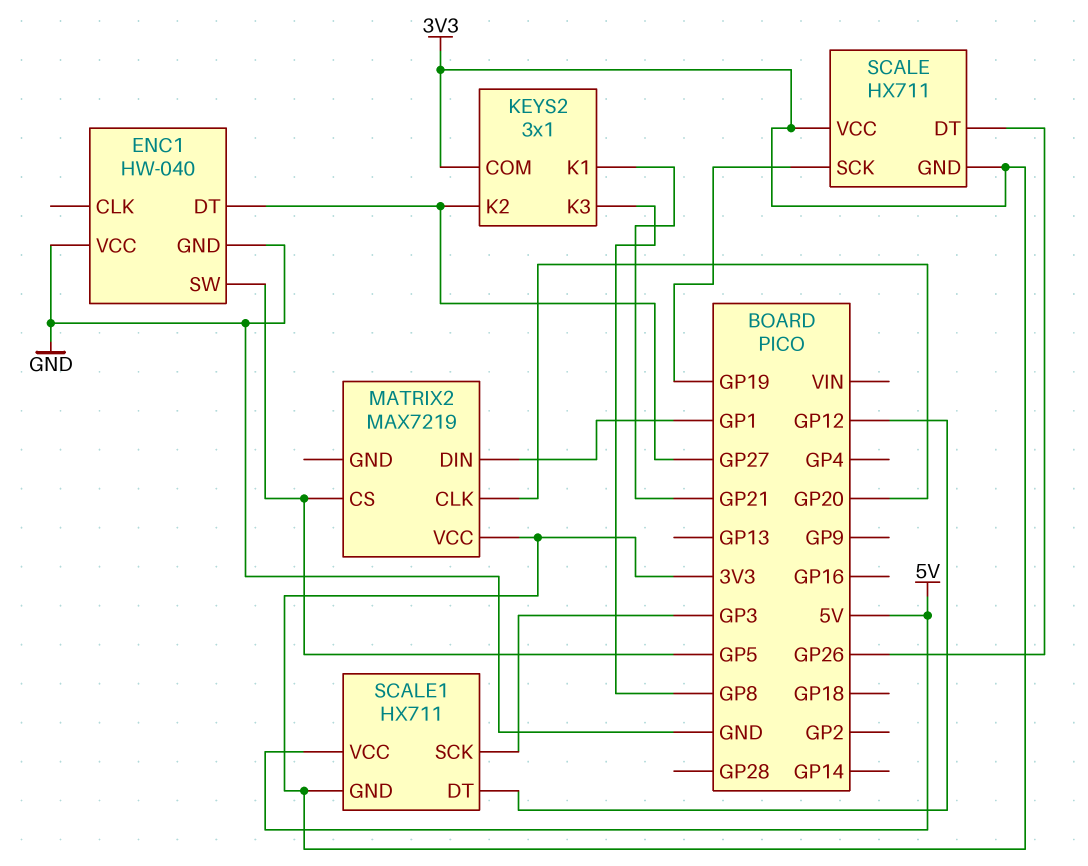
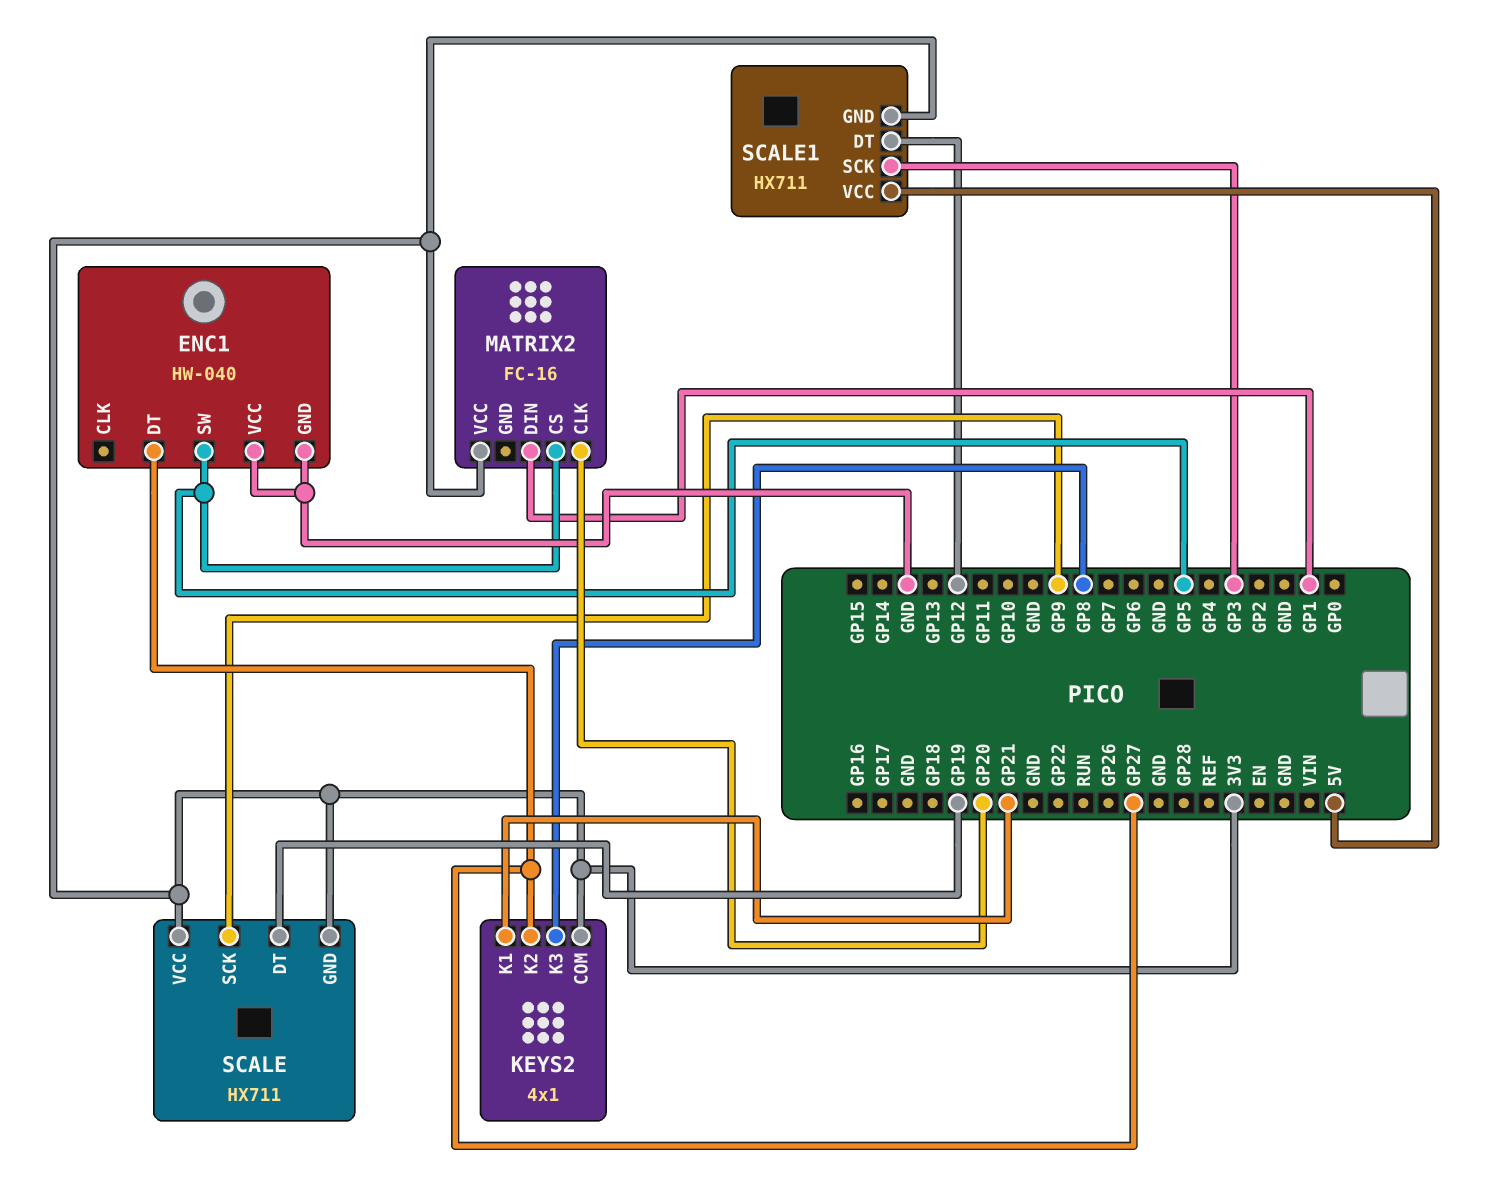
KEYS2: 3x1 -> 4x1
MATRIX2: MAX7219 -> FC-16
SCALE pin DT: GP26 -> GP19
SCALE pin SCK: GP19 -> GP9

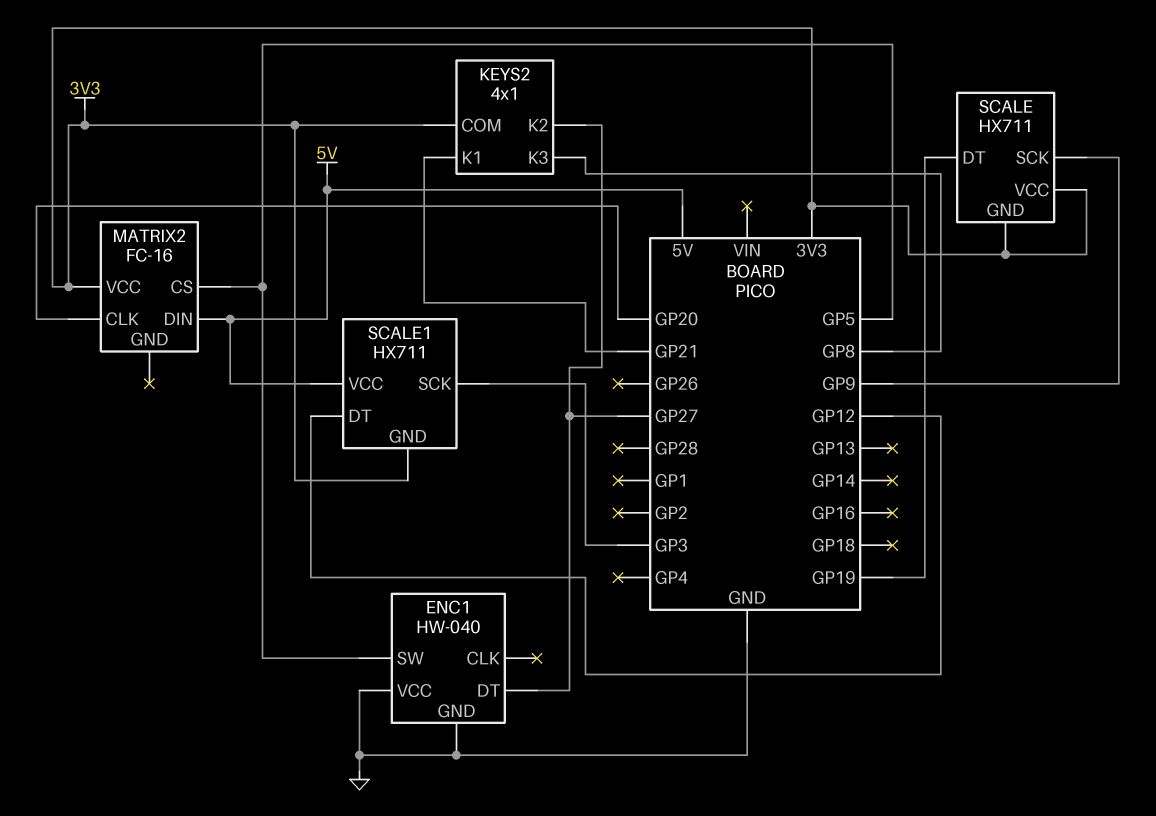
MATRIX2 pin DIN: GP1 -> 5V

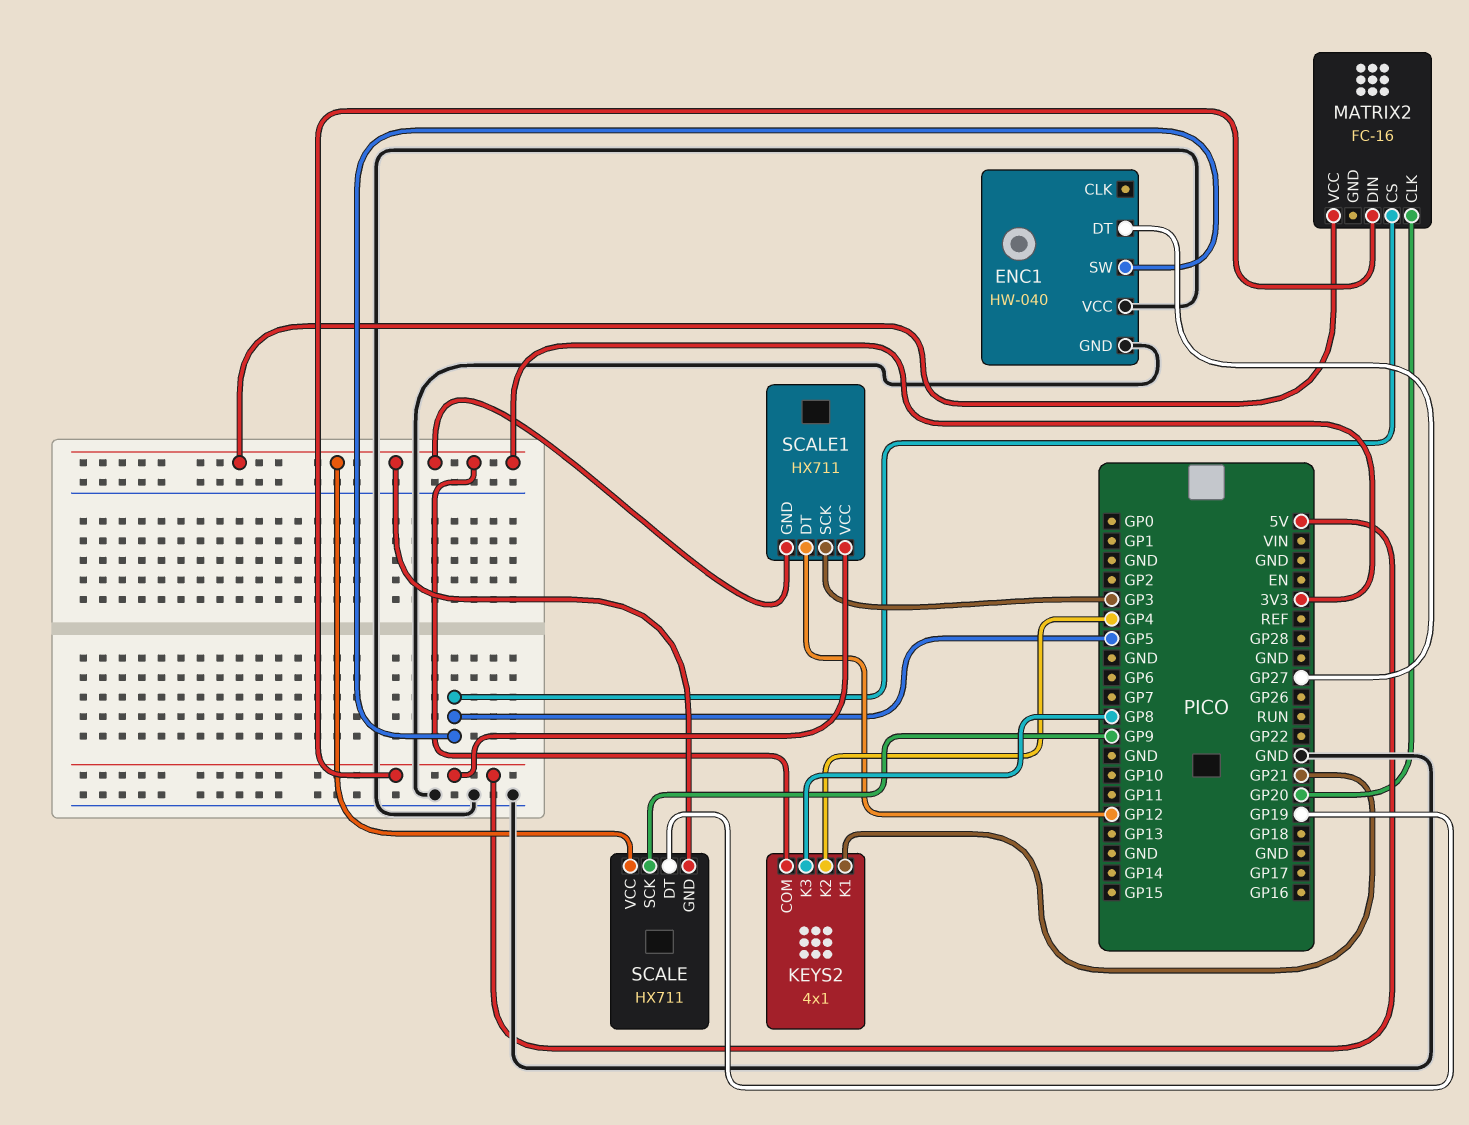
KEYS2 pin K2: GP27 -> GP4

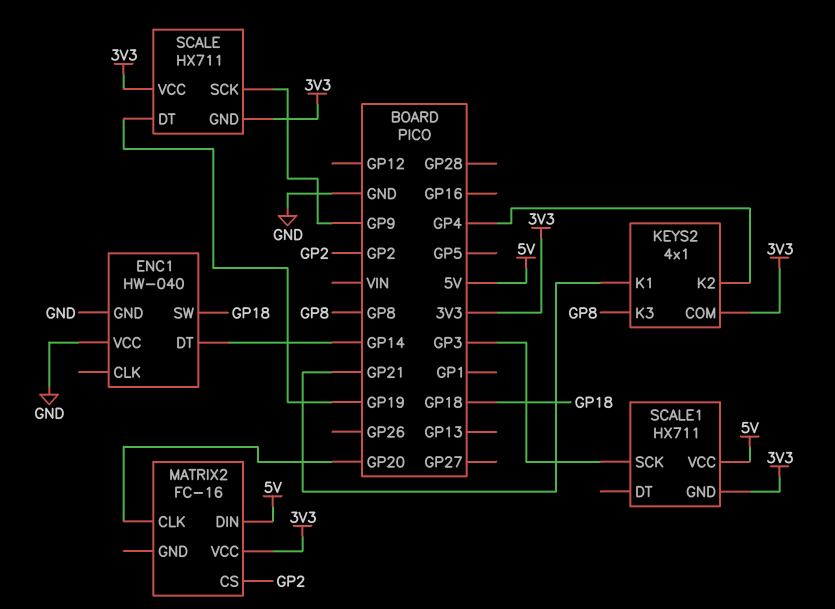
ENC1 pin DT: GP27 -> GP14
ENC1 pin SW: GP5 -> GP18
MATRIX2 pin CS: GP5 -> GP2
SCALE1 pin DT: GP12 -> none

